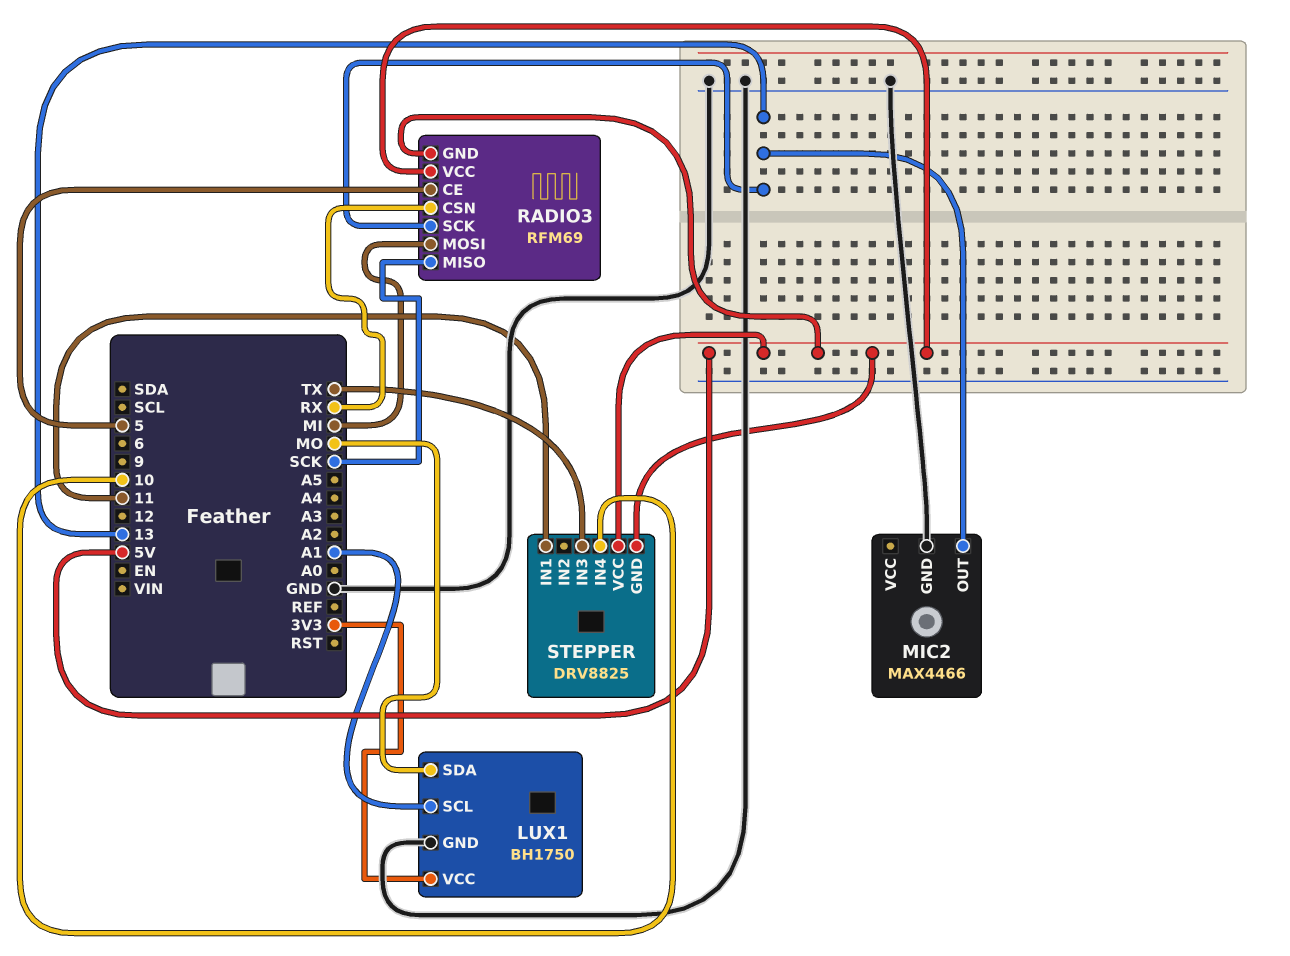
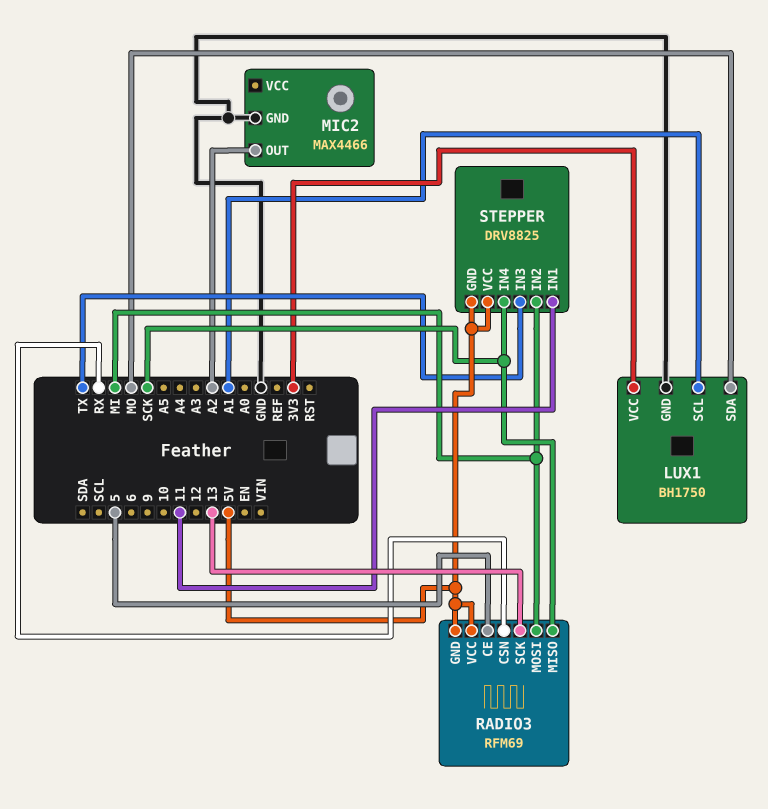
MIC2 pin OUT: 13 -> A2
STEPPER pin IN2: none -> MI
STEPPER pin IN4: 10 -> SCK

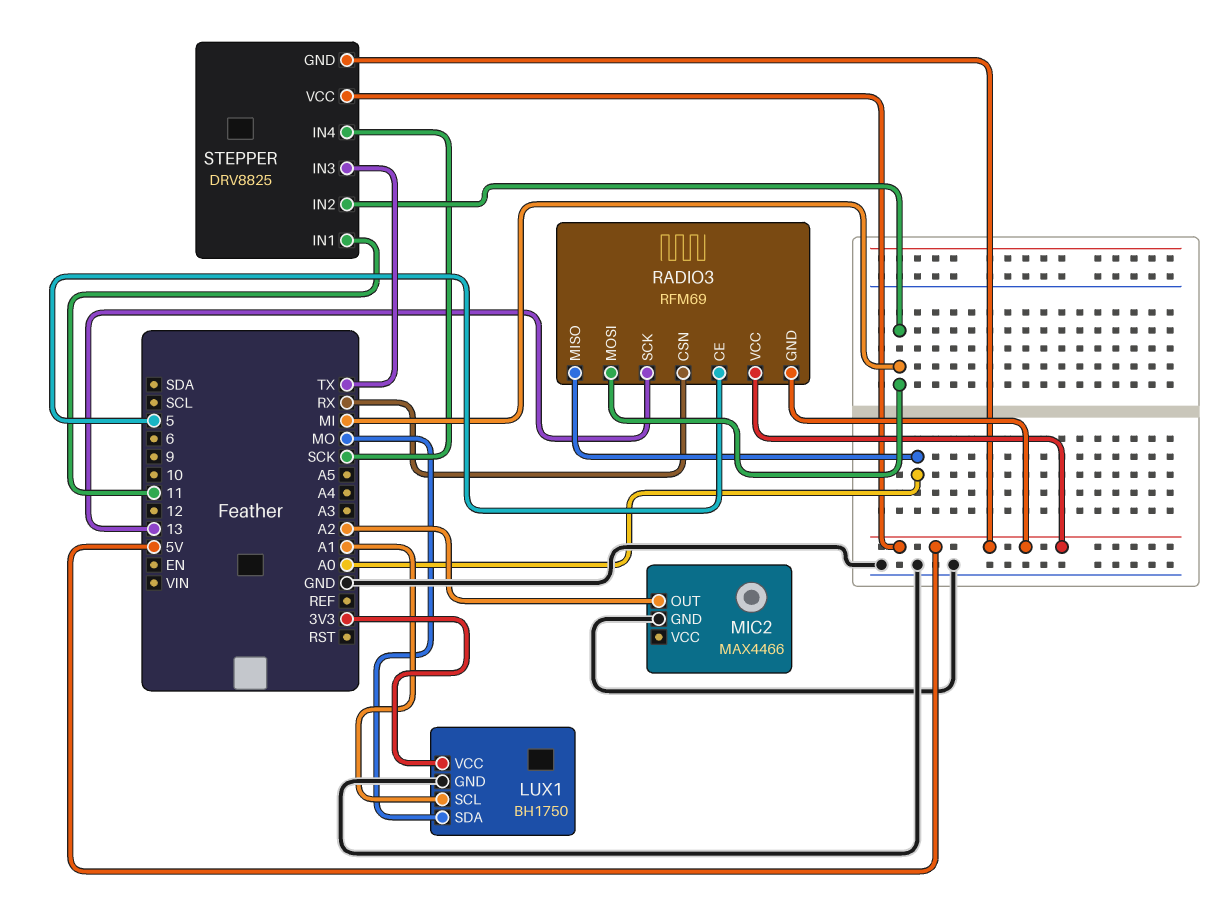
RADIO3 pin MISO: SCK -> A0

